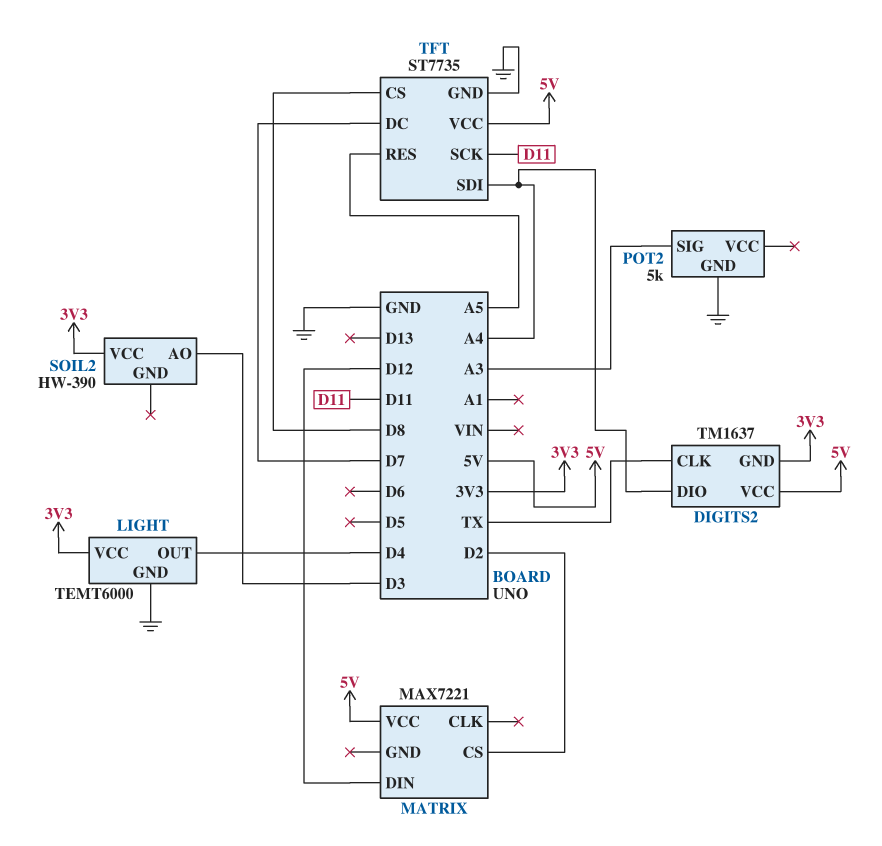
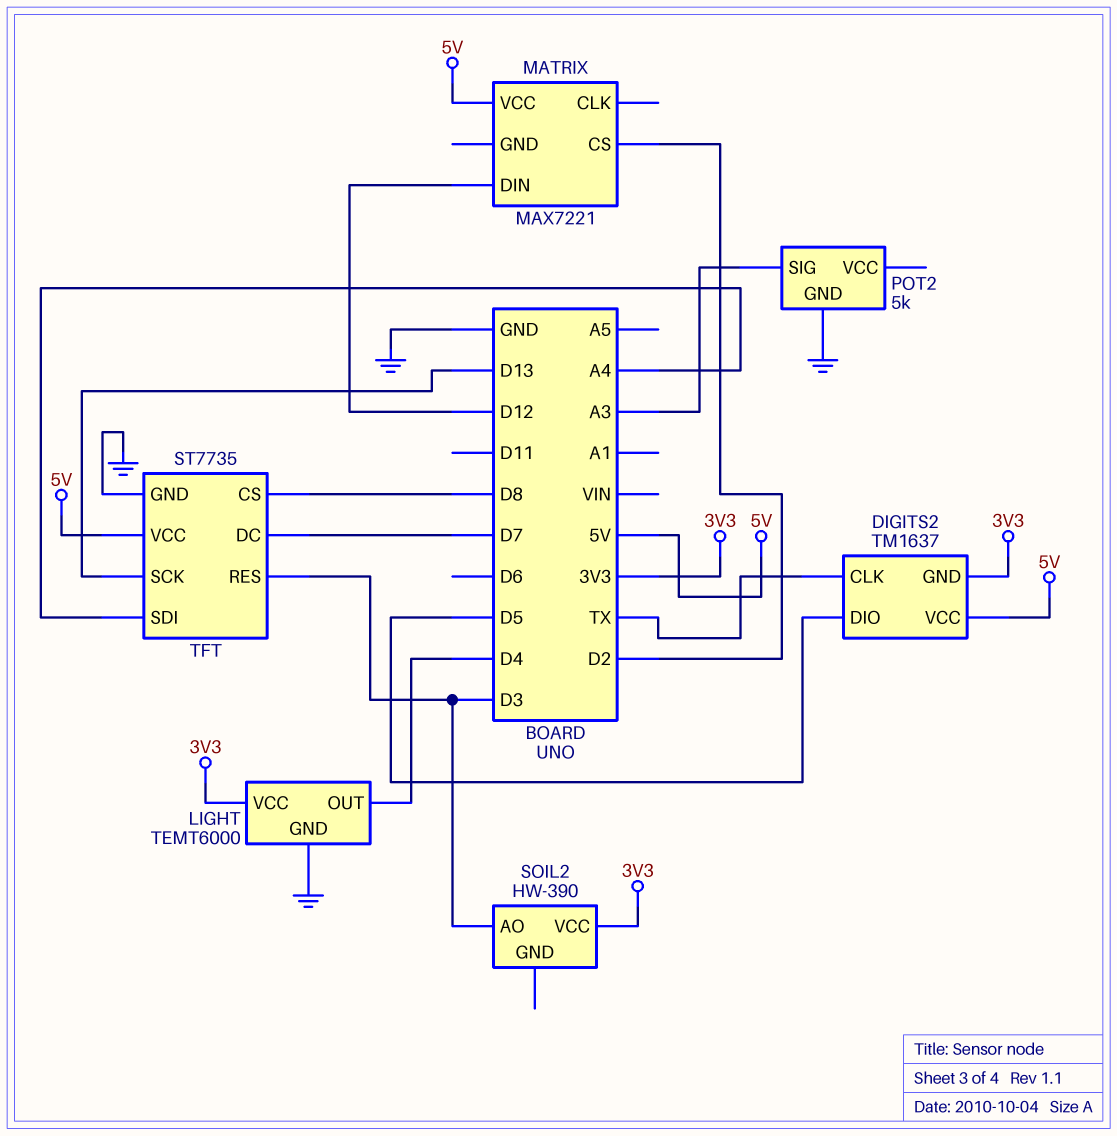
DIGITS2 pin DIO: A4 -> D5
TFT pin RES: A5 -> D3
TFT pin SCK: D11 -> D13

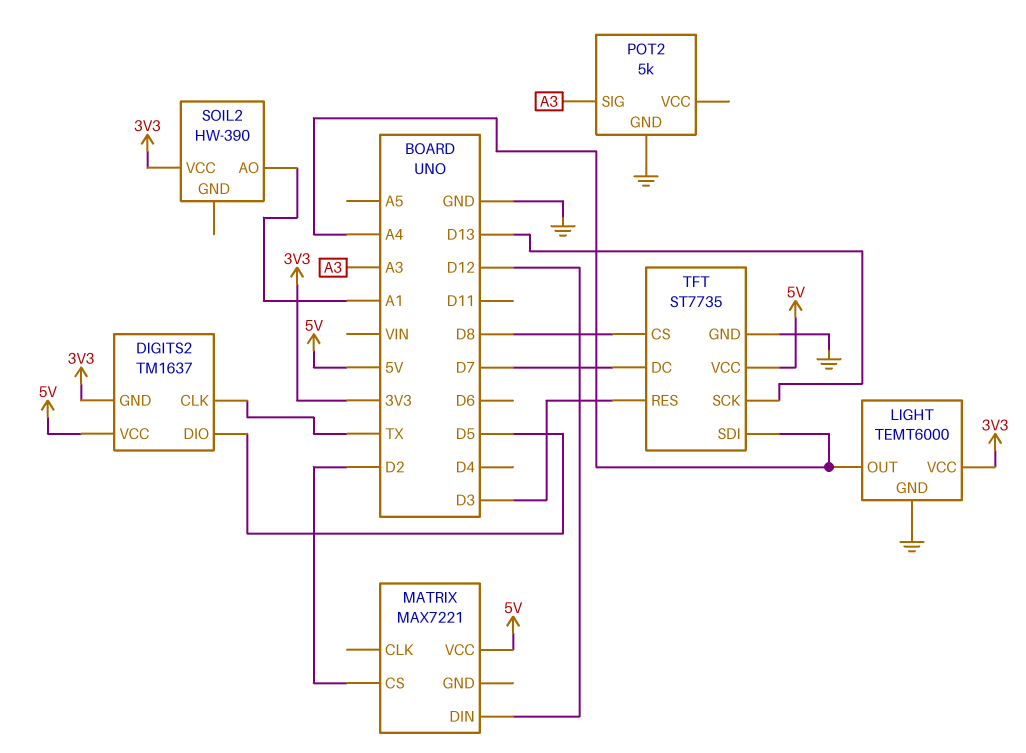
LIGHT pin OUT: D4 -> A4
SOIL2 pin AO: D3 -> A1

